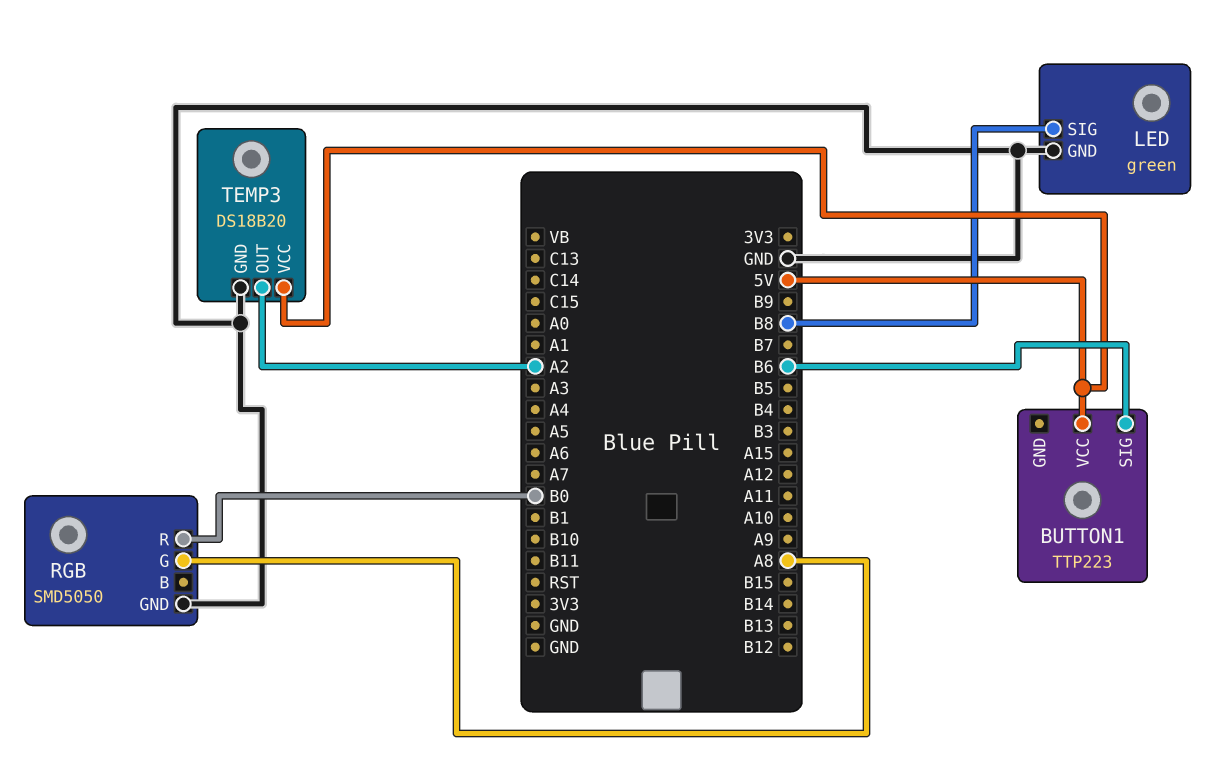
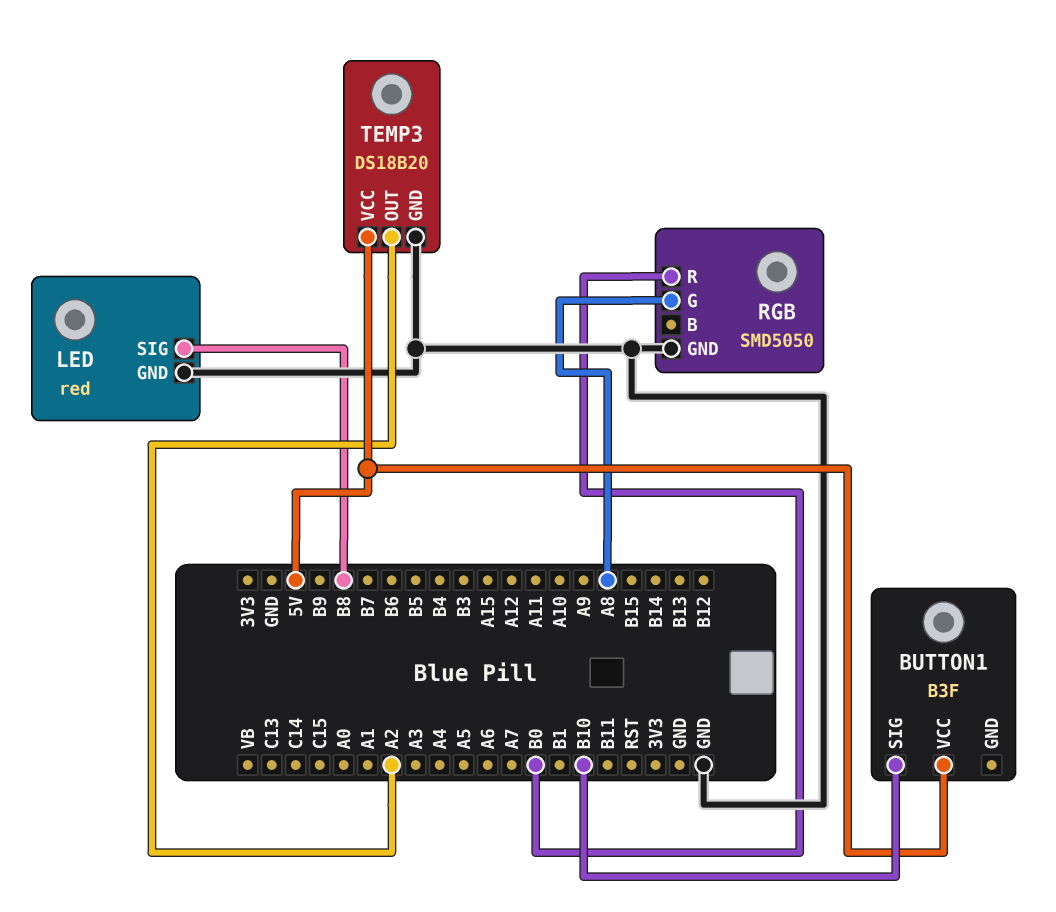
BUTTON1: TTP223 -> B3F
BUTTON1 pin SIG: B6 -> B10
LED: green -> red

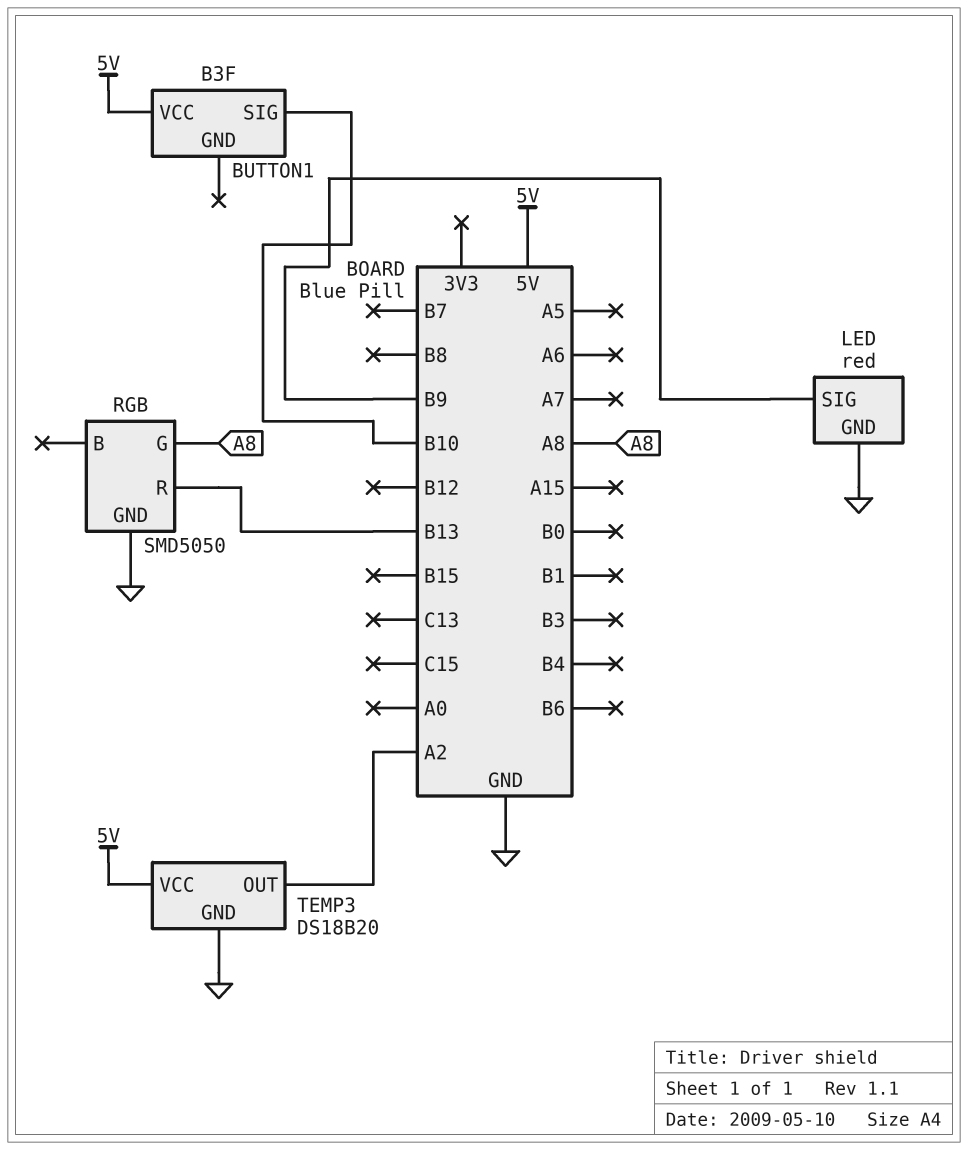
LED pin SIG: B8 -> B9
RGB pin R: B0 -> B13

